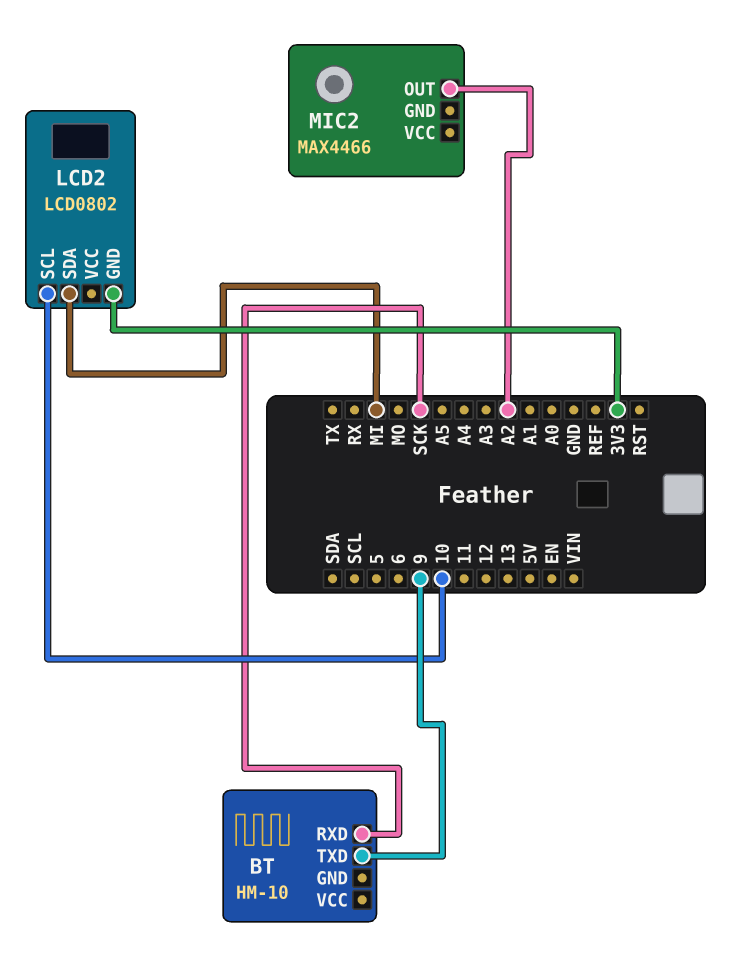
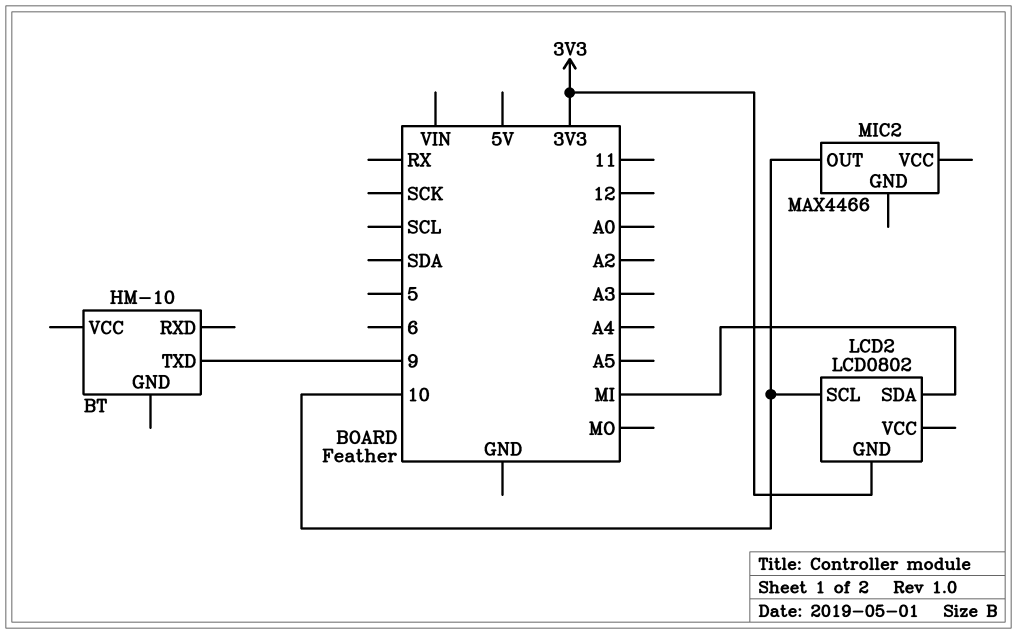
BT pin RXD: SCK -> none
MIC2 pin OUT: A2 -> 10

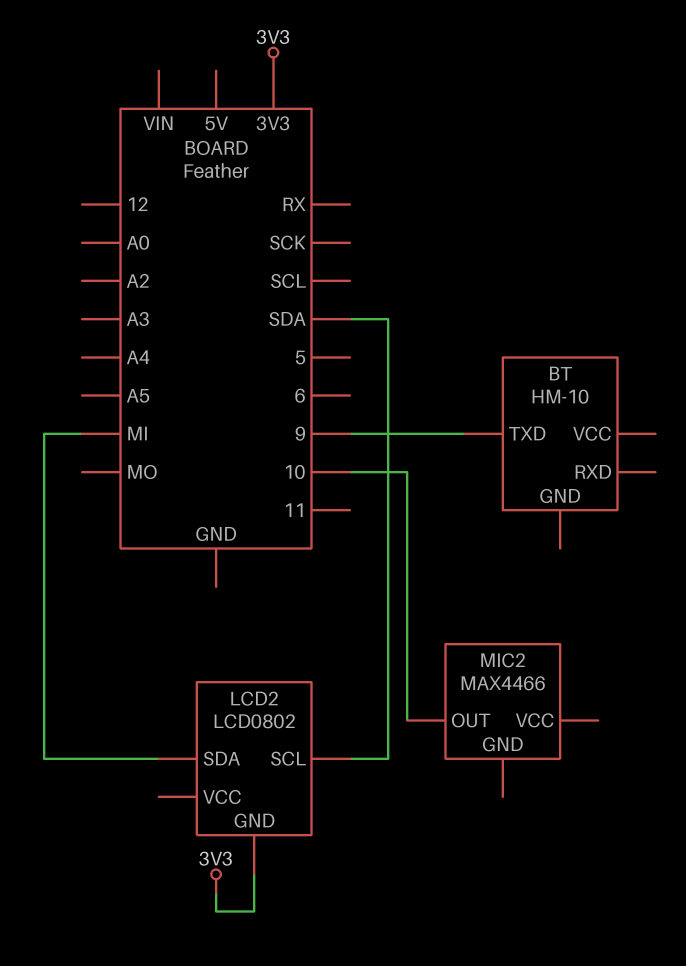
LCD2 pin SCL: 10 -> SDA

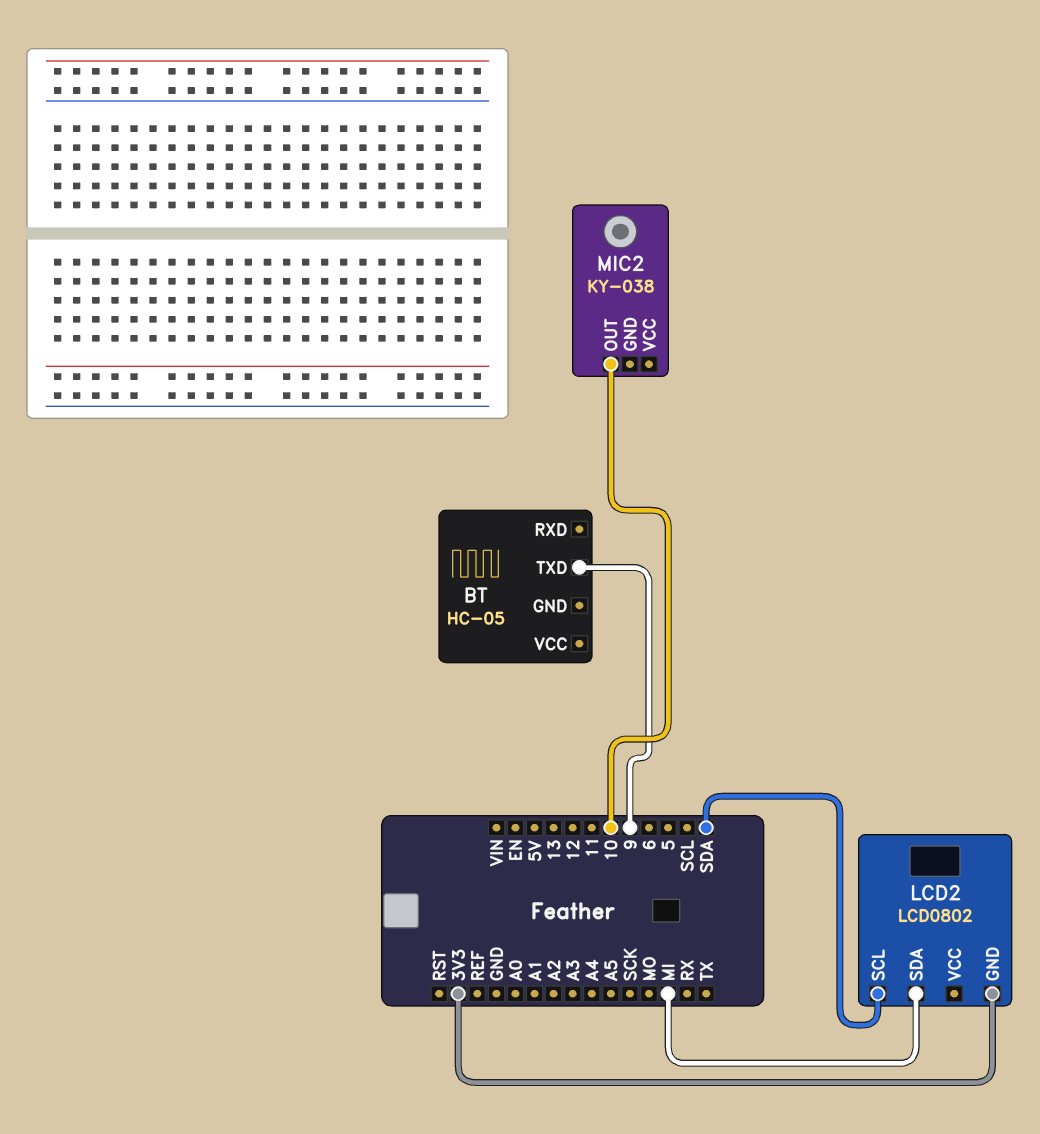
BT: HM-10 -> HC-05
MIC2: MAX4466 -> KY-038

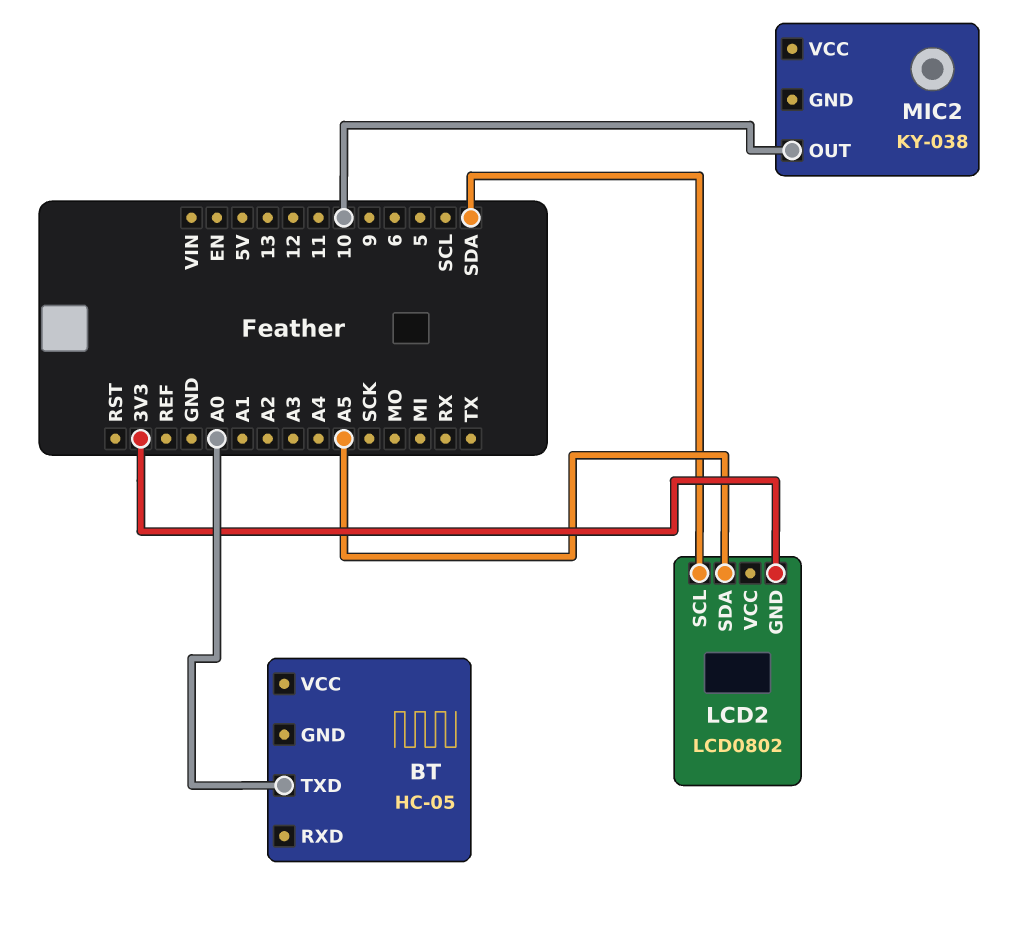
BT pin TXD: 9 -> A0
LCD2 pin SDA: MI -> A5

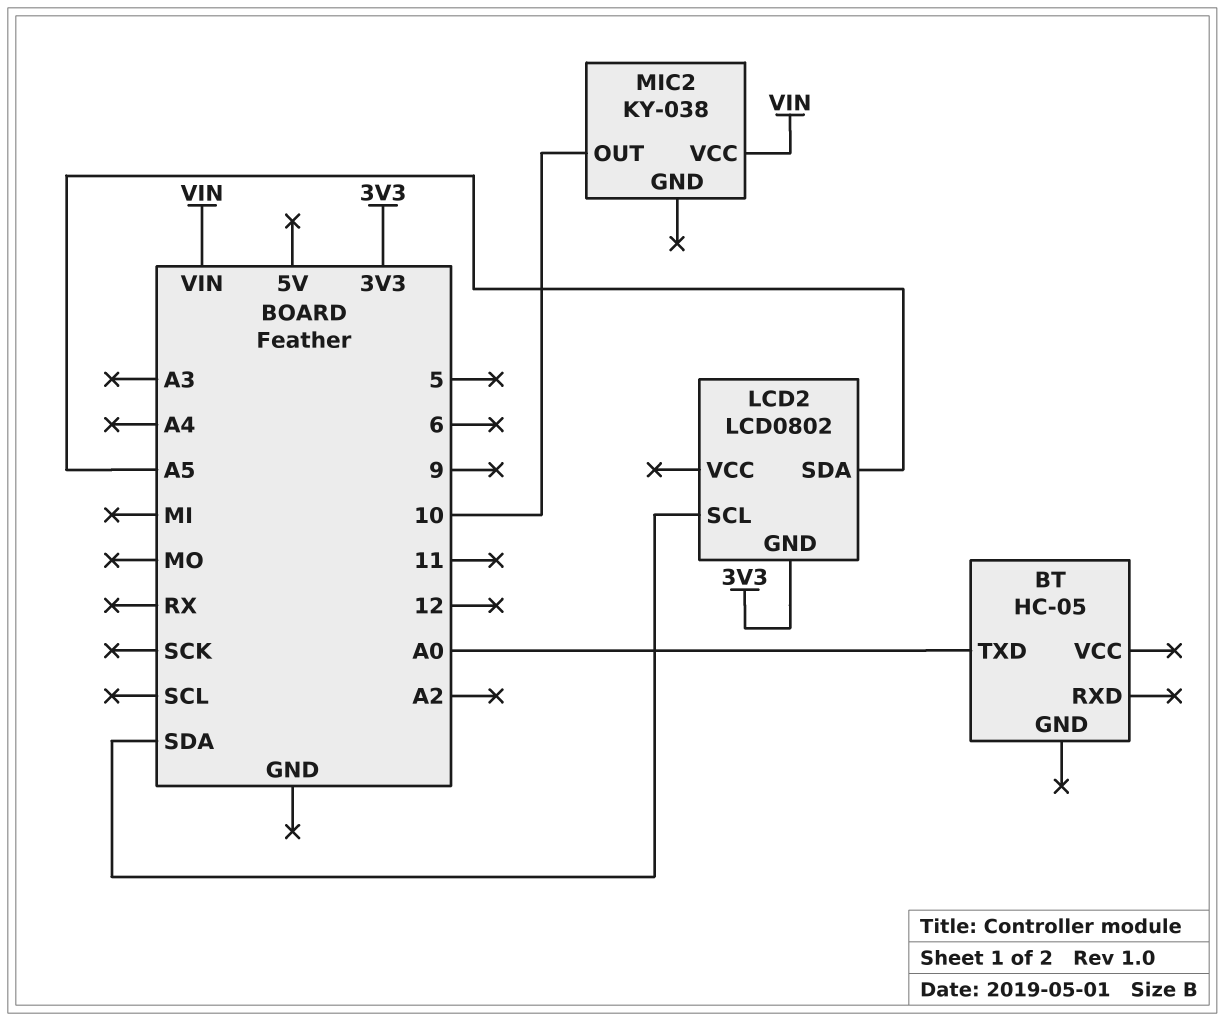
MIC2 pin VCC: none -> VIN

